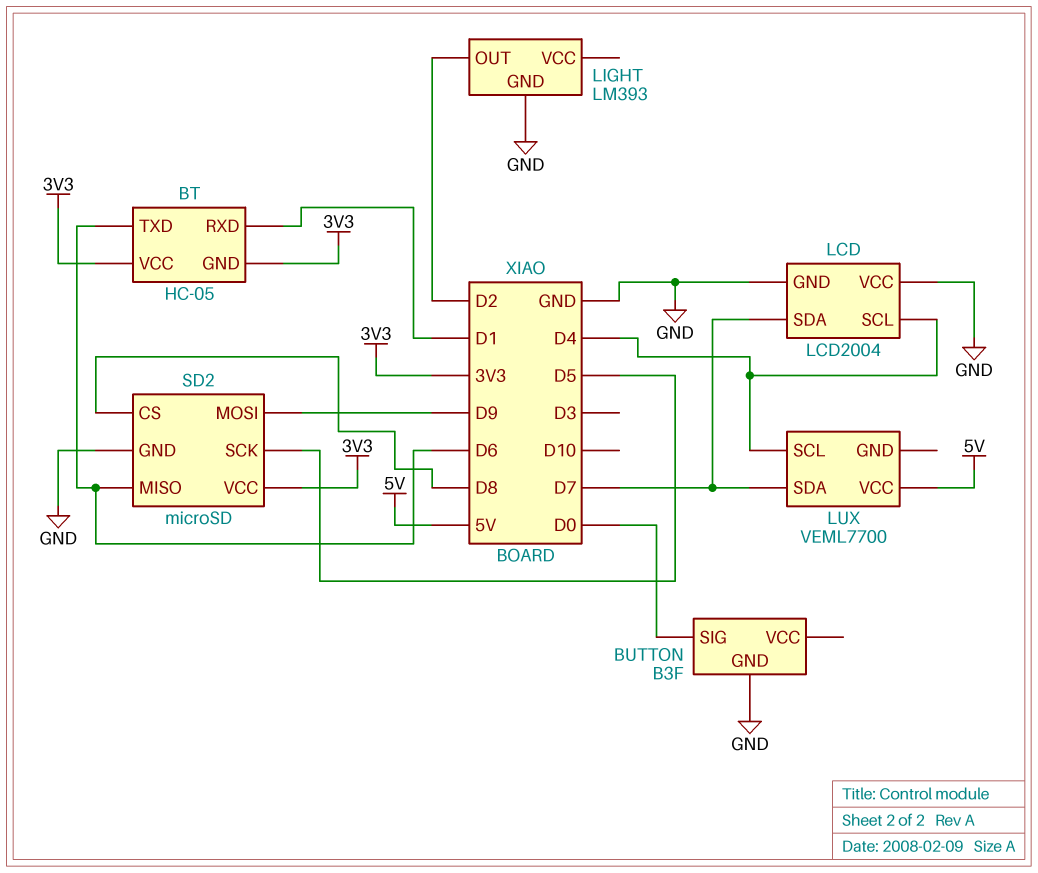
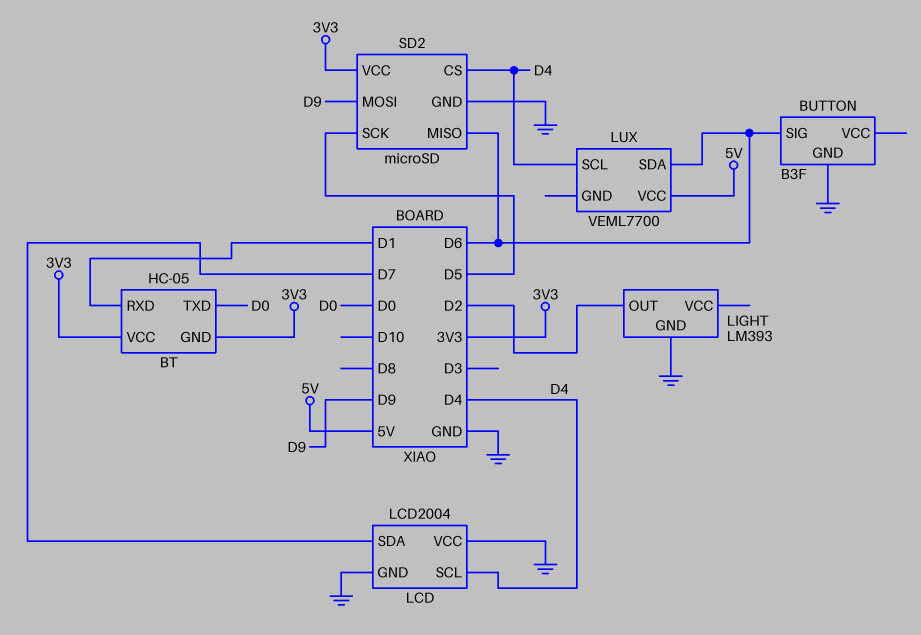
BT pin TXD: D6 -> D0
BUTTON pin SIG: D0 -> D6
LUX pin SDA: D7 -> D6
SD2 pin CS: D8 -> D4

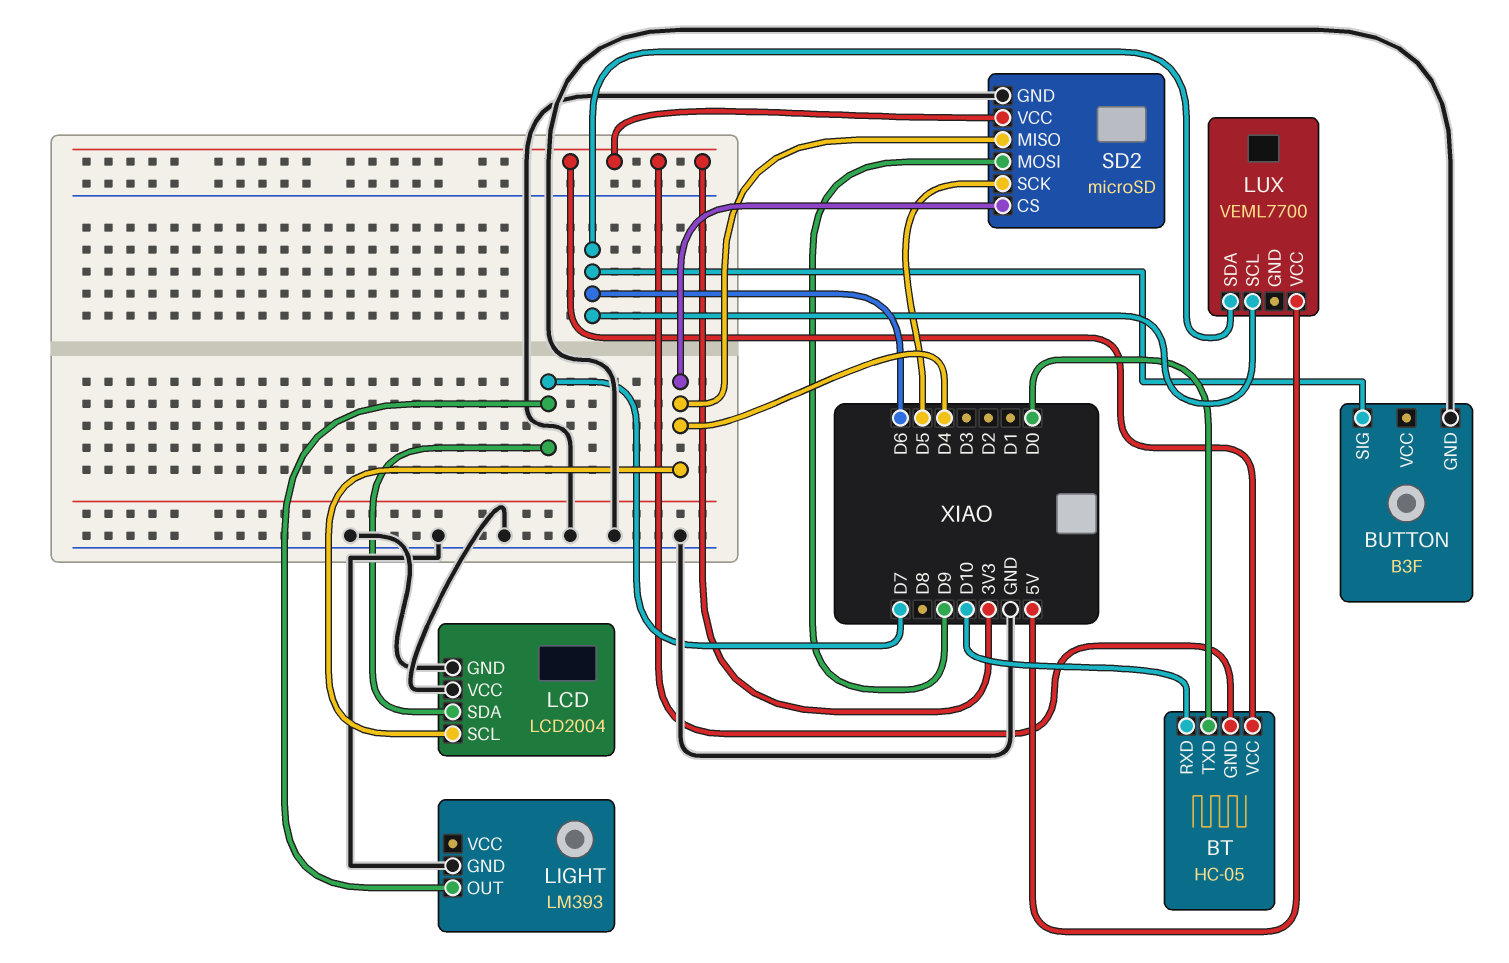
BT pin RXD: D1 -> D10
LIGHT pin OUT: D2 -> D7
LUX pin SCL: D4 -> D6
SD2 pin MISO: D6 -> D4

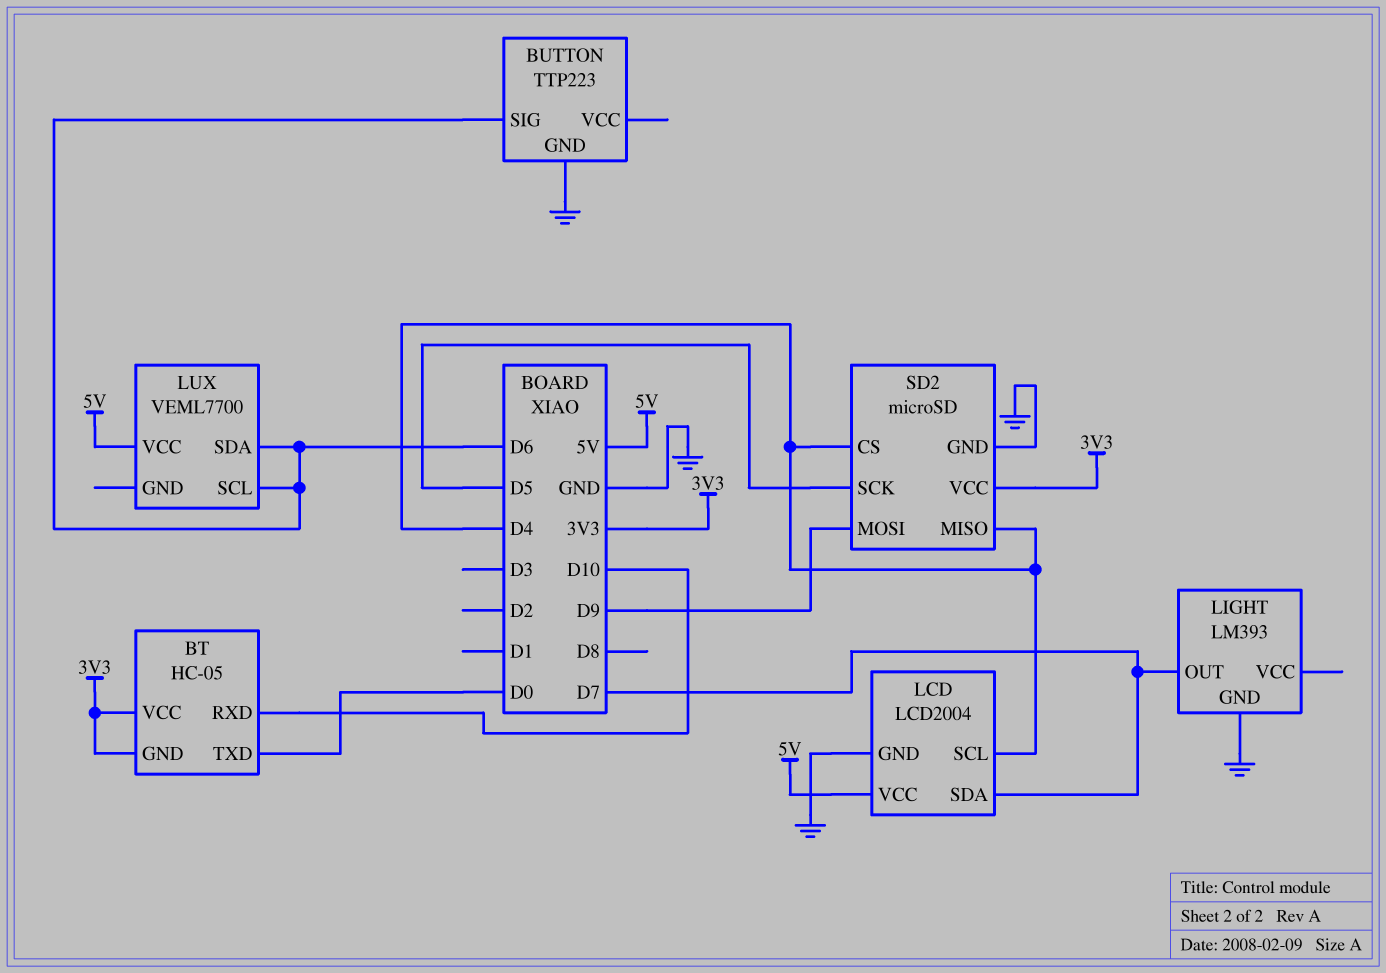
BUTTON: B3F -> TTP223
LCD pin VCC: GND -> 5V

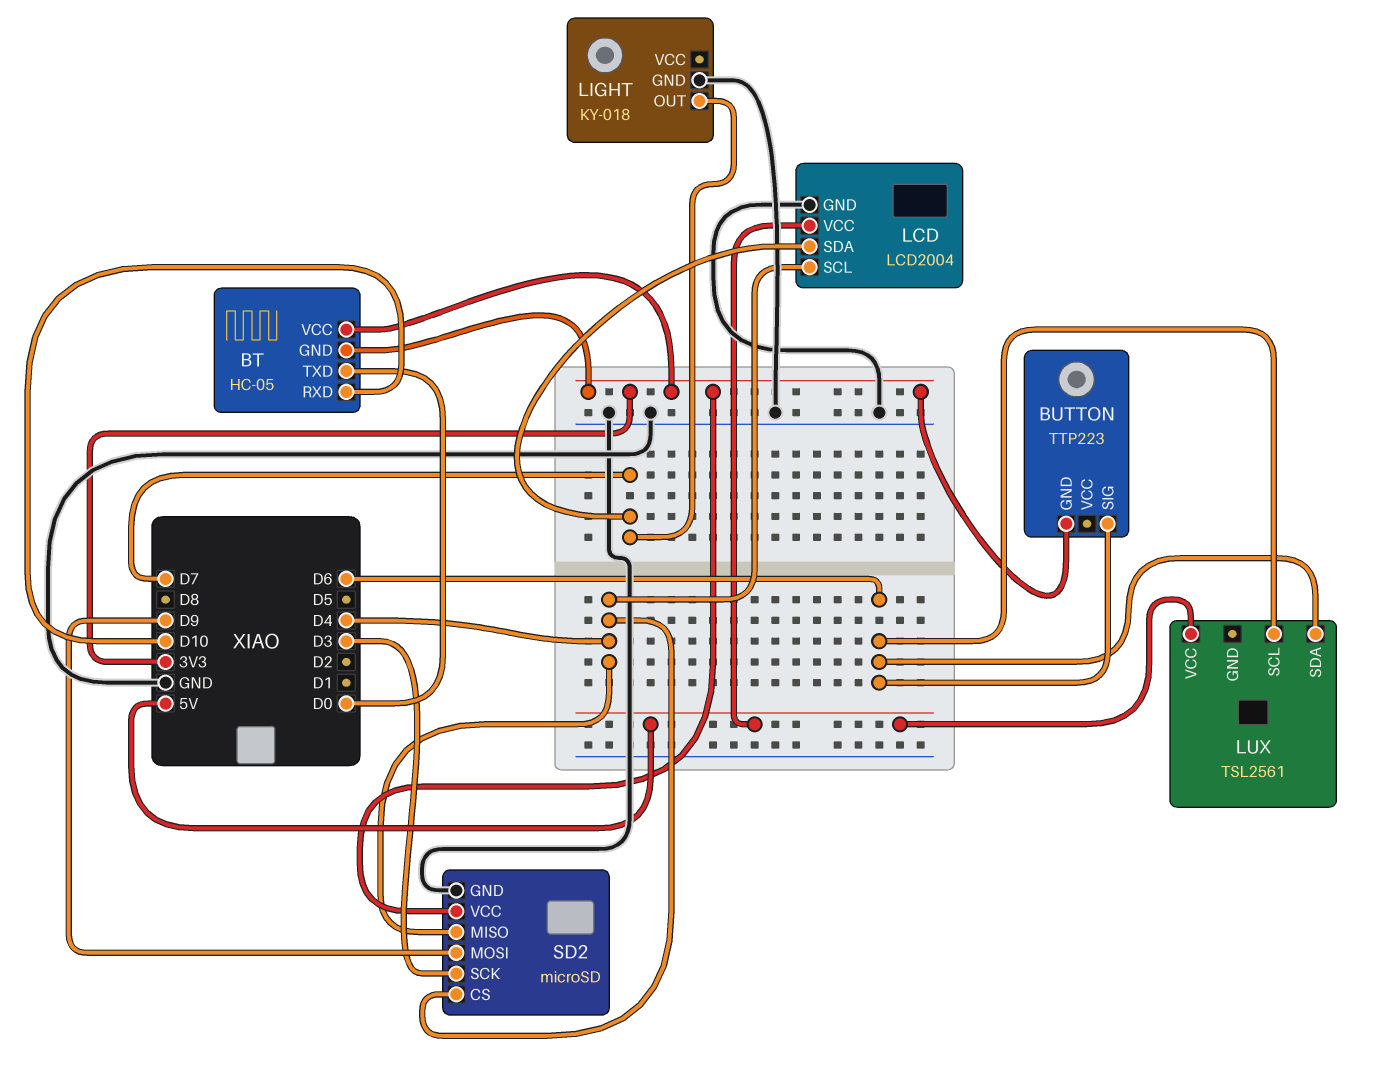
BUTTON pin GND: GND -> 3V3
LIGHT: LM393 -> KY-018
LUX: VEML7700 -> TSL2561
SD2 pin SCK: D5 -> D3

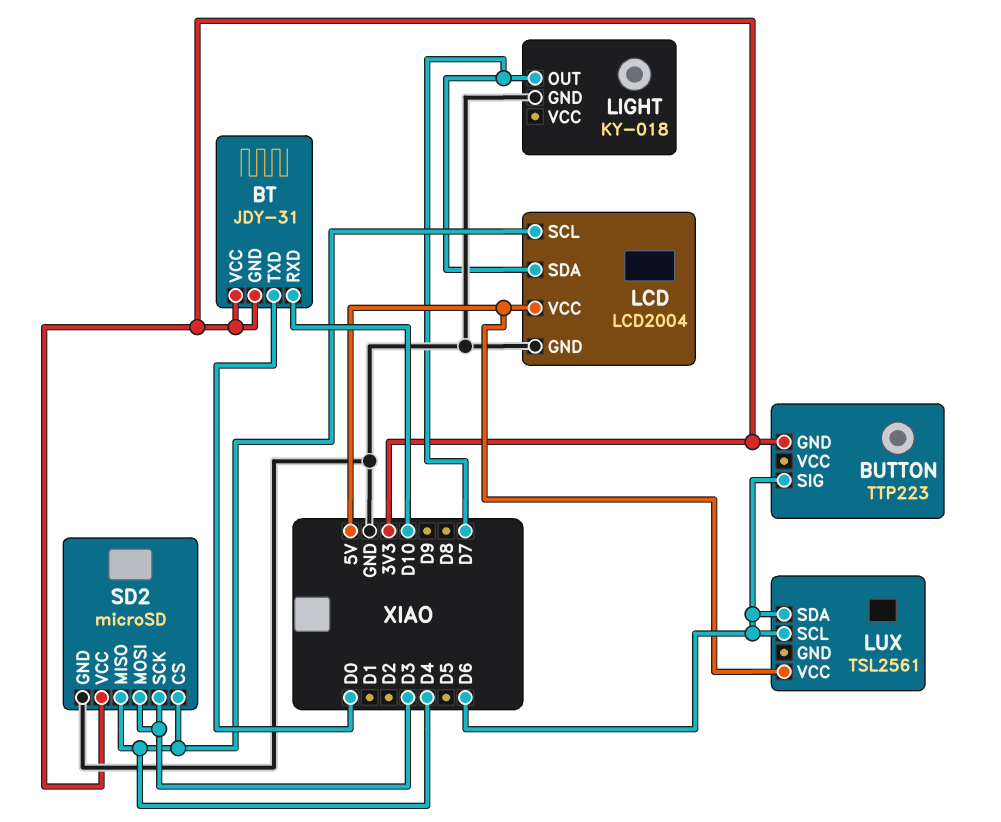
BT: HC-05 -> JDY-31
SD2 pin MOSI: D9 -> D3

